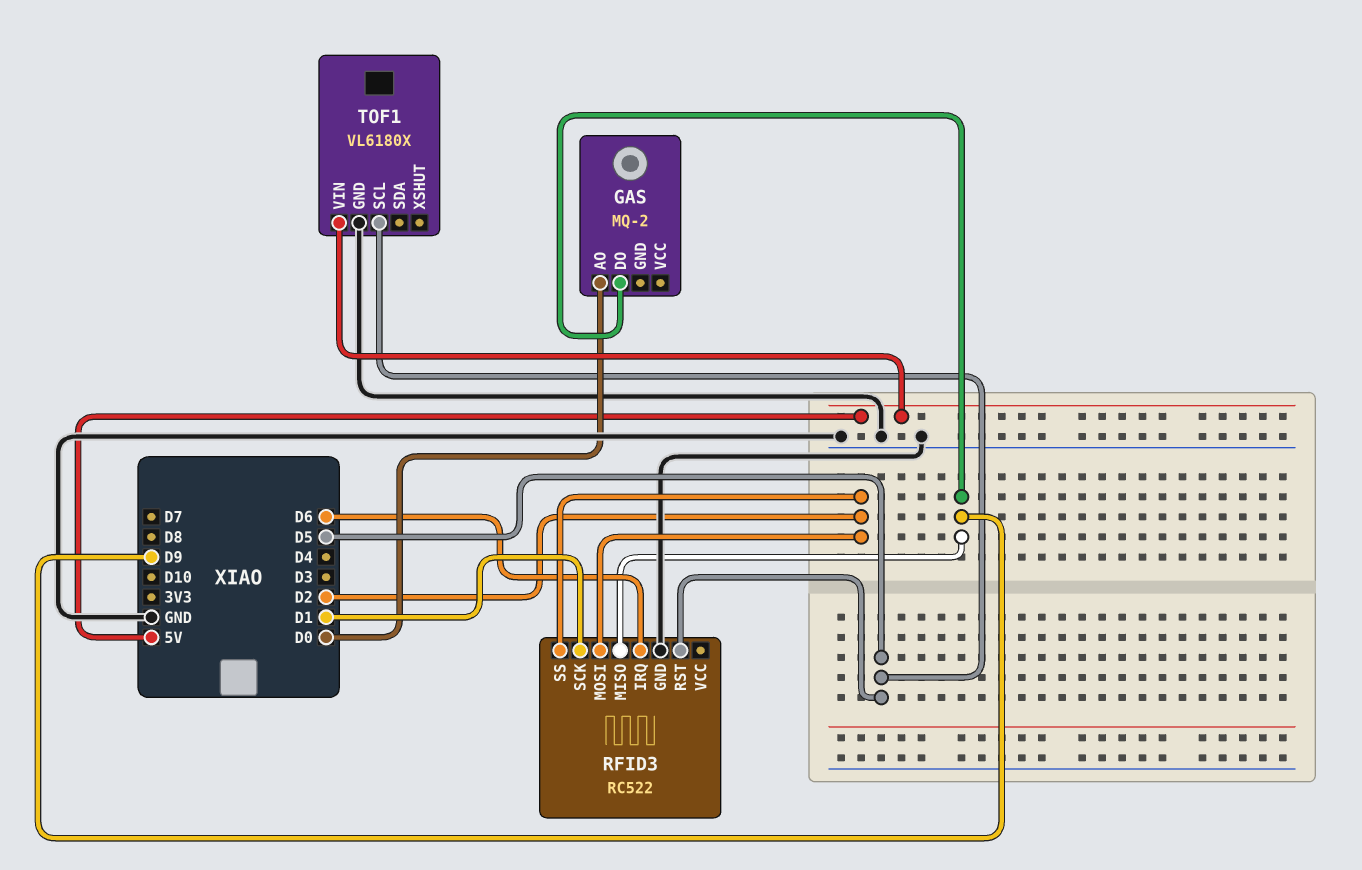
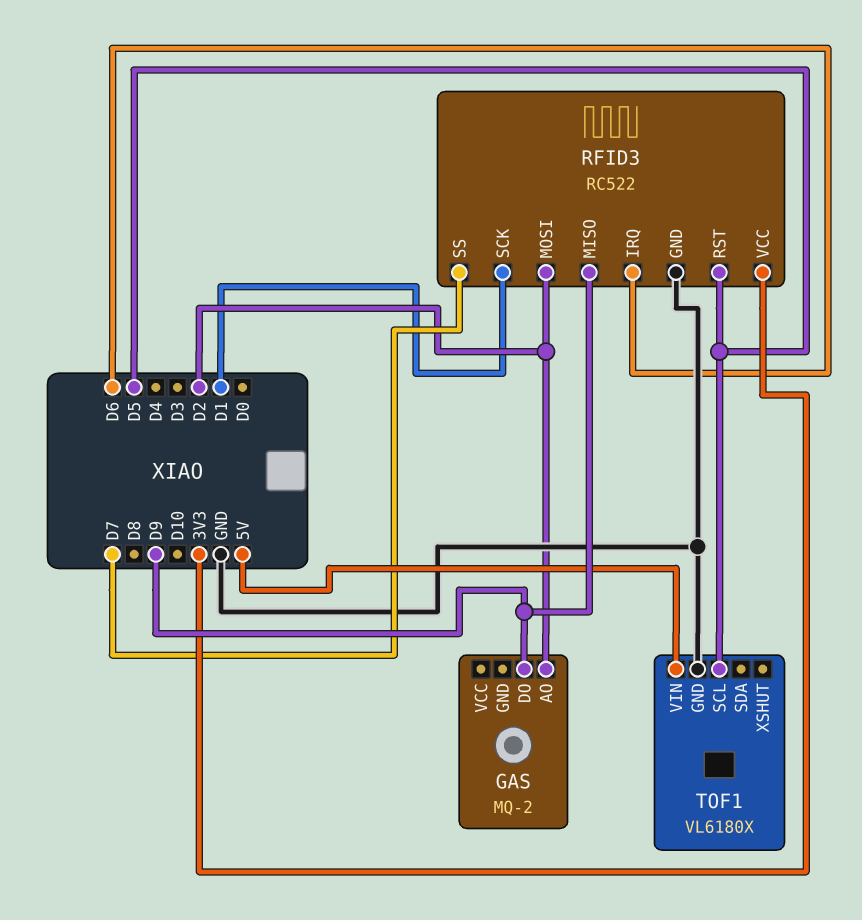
GAS pin AO: D0 -> D2
RFID3 pin SS: D2 -> D7
RFID3 pin VCC: none -> 3V3

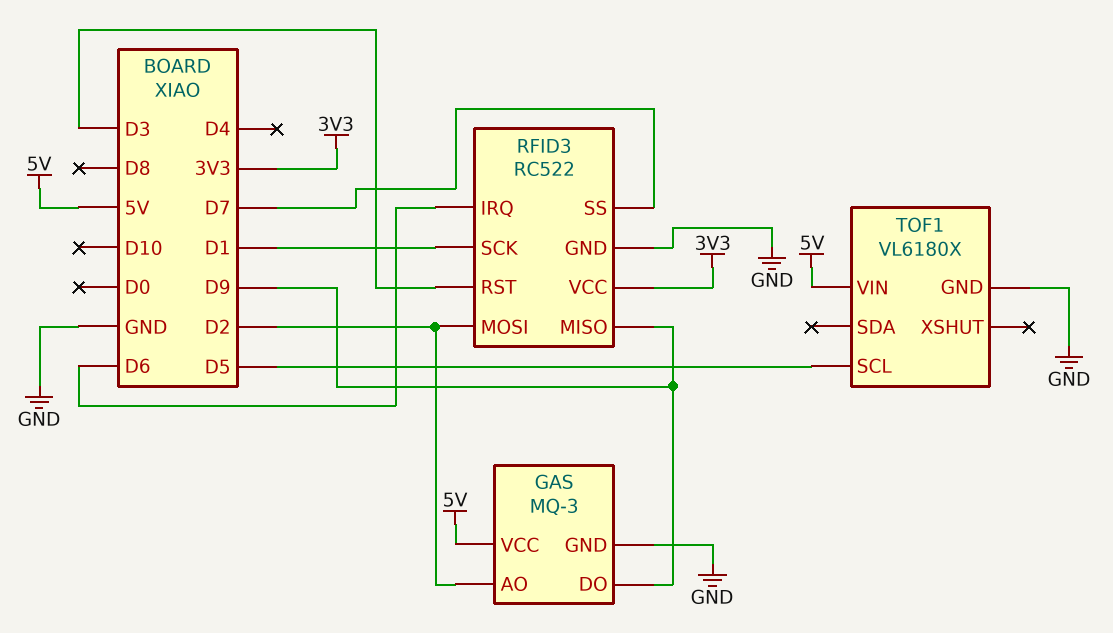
GAS: MQ-2 -> MQ-3
GAS pin GND: none -> GND
GAS pin VCC: none -> 5V
RFID3 pin RST: D5 -> D3

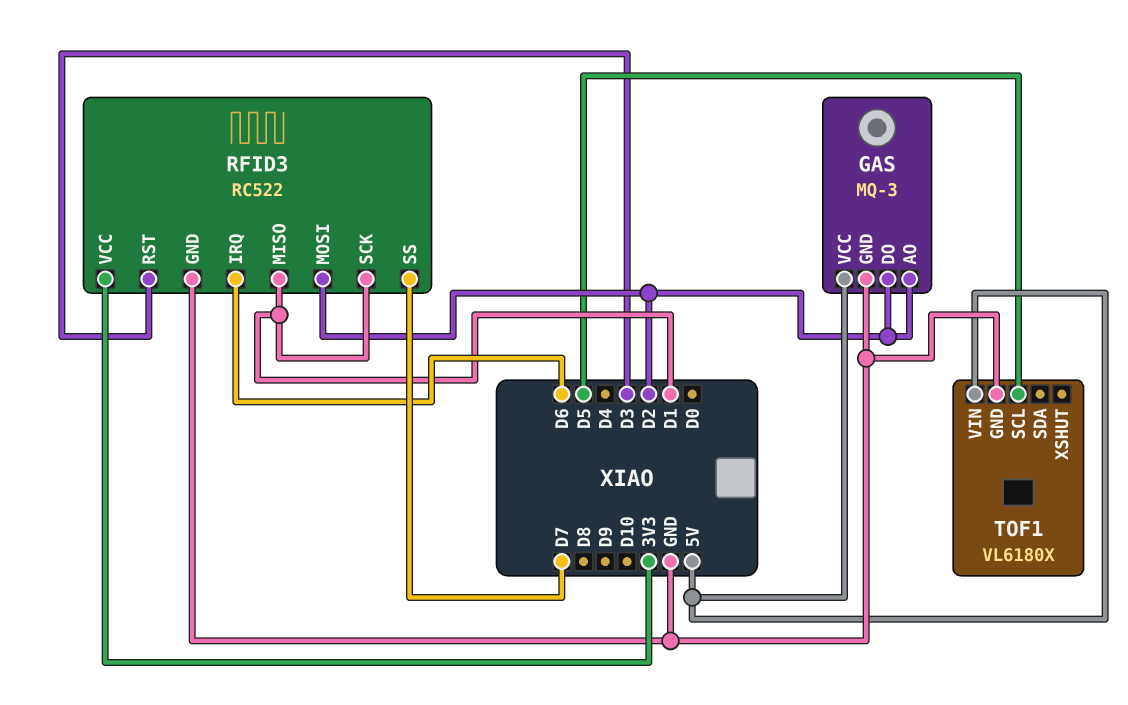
GAS pin DO: D9 -> D2
RFID3 pin MISO: D9 -> D1

